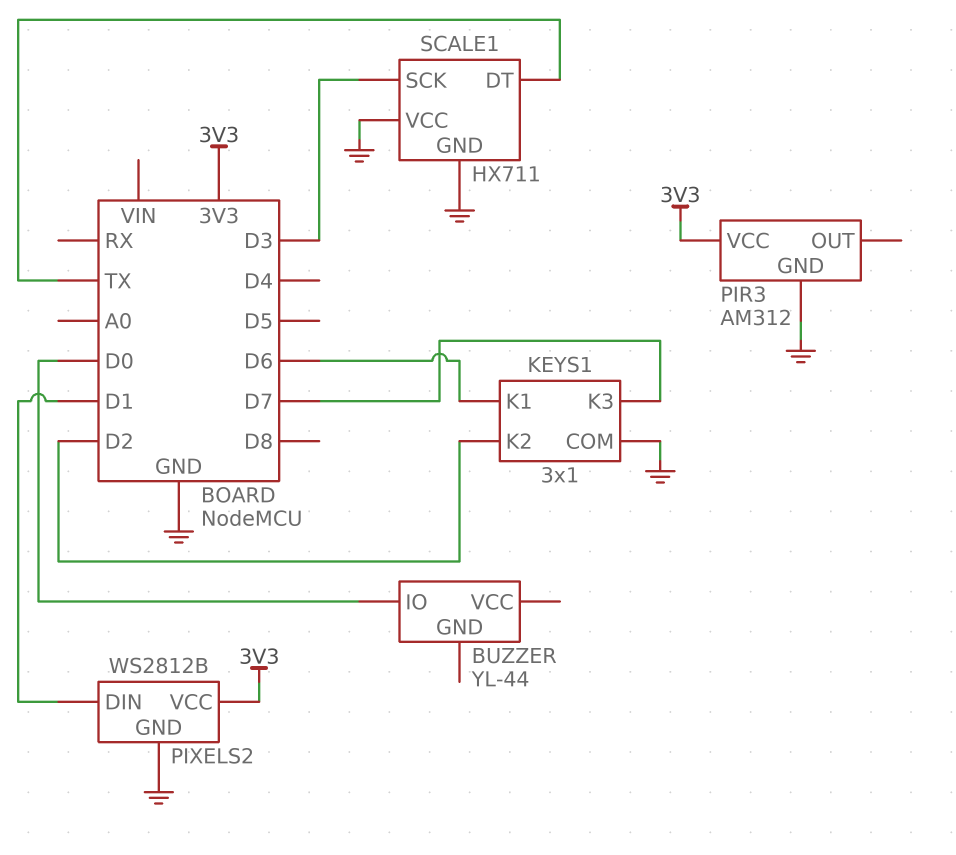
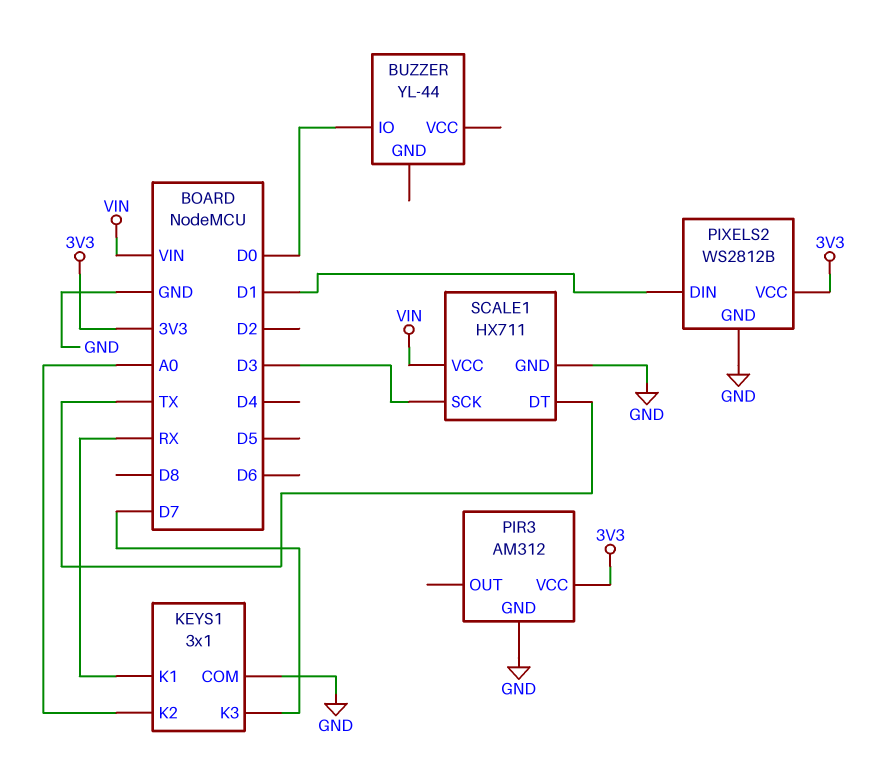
KEYS1 pin K1: D6 -> RX
KEYS1 pin K2: D2 -> A0
SCALE1 pin VCC: GND -> VIN

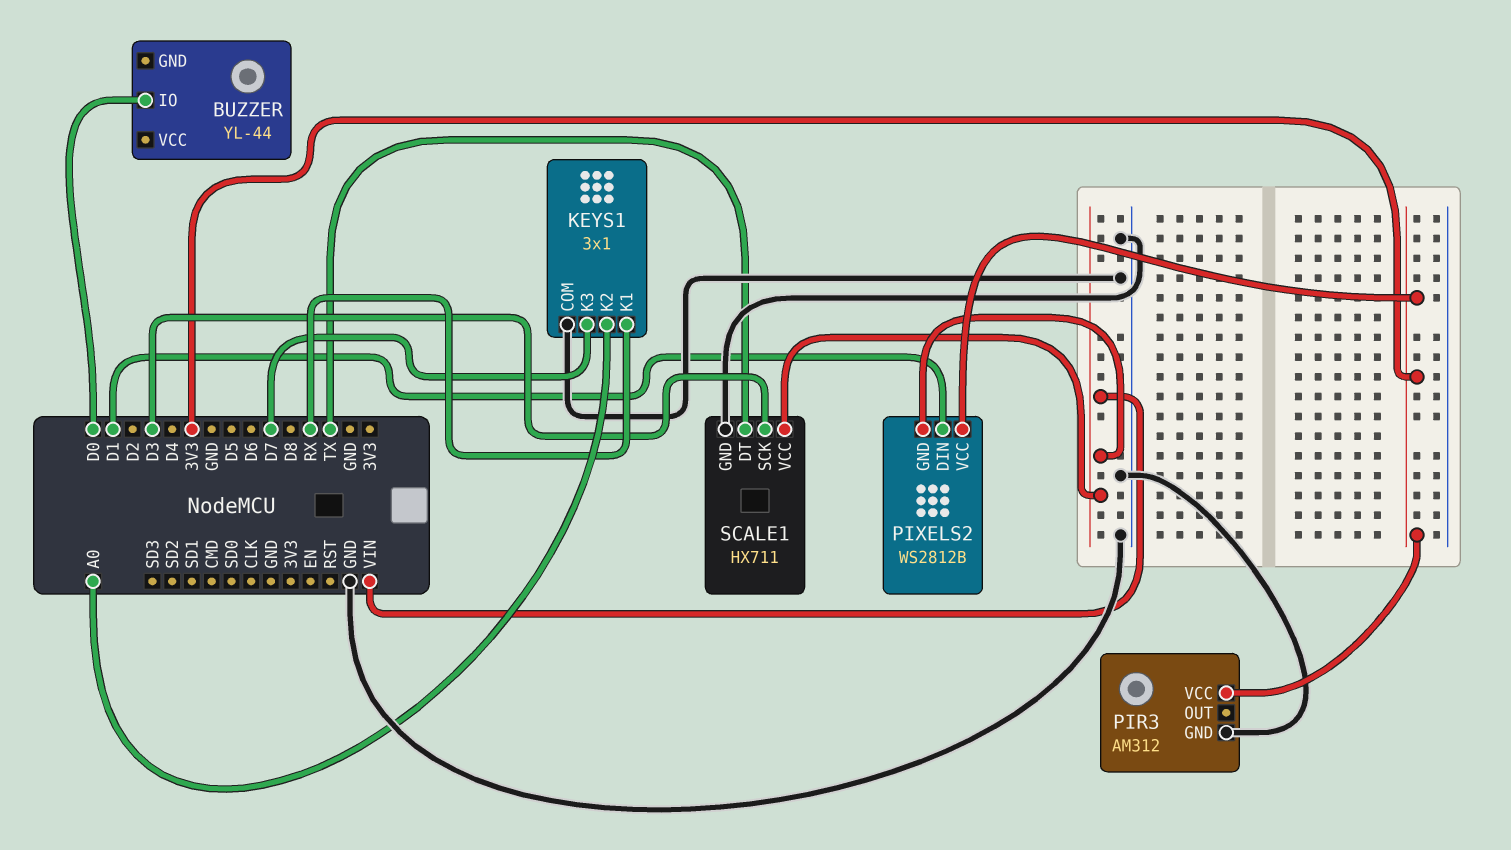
PIXELS2 pin GND: GND -> VIN

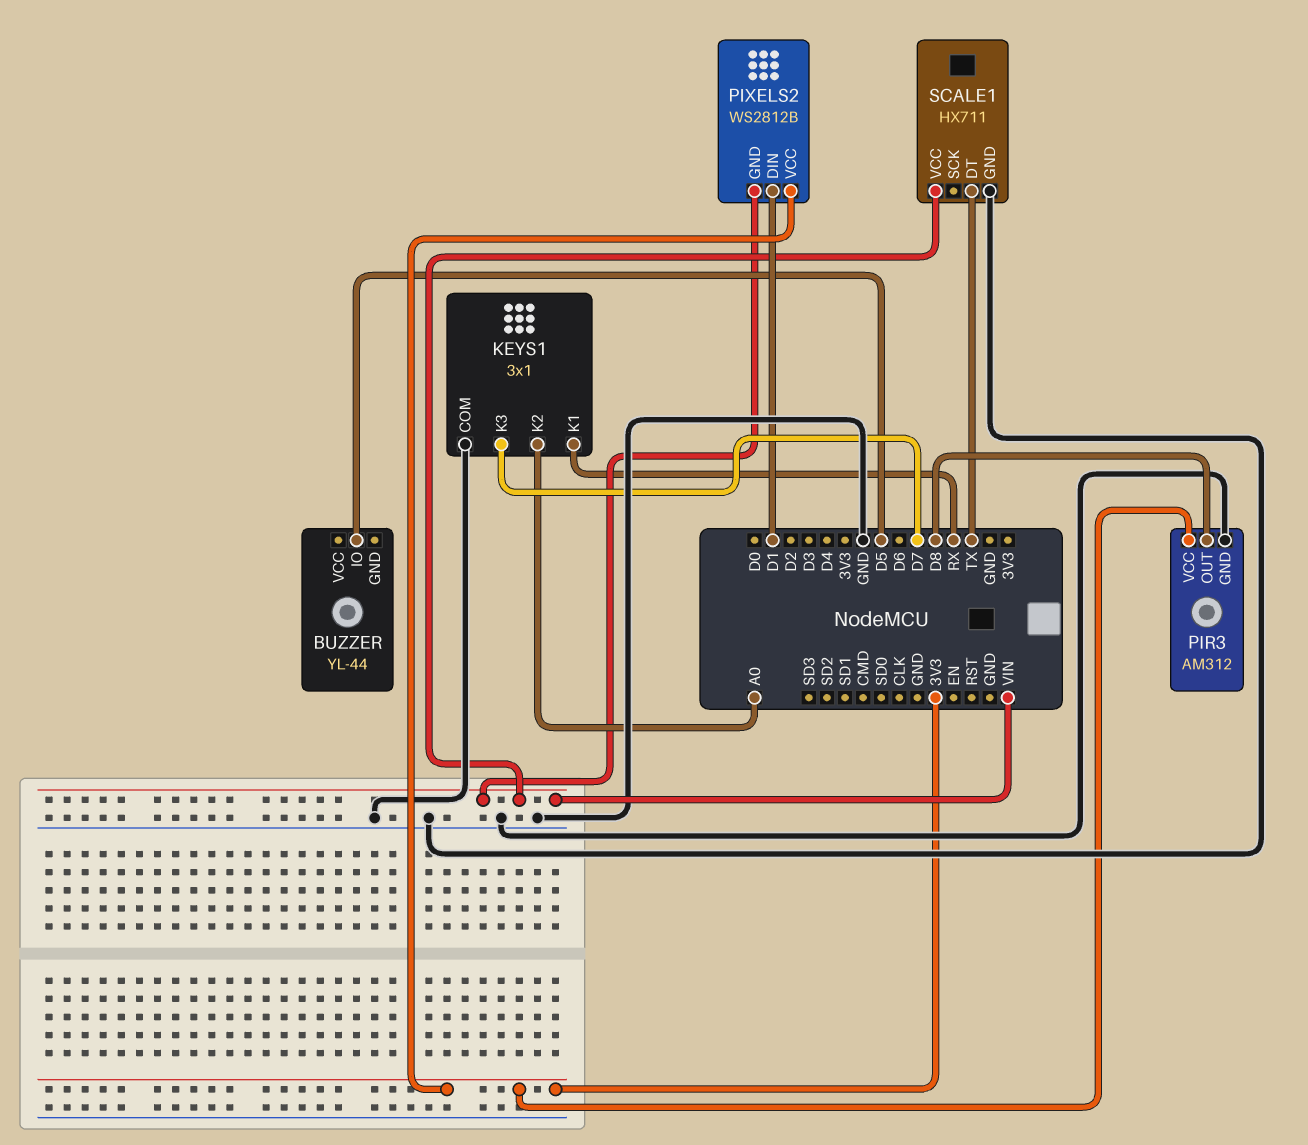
BUZZER pin IO: D0 -> D5
PIR3 pin OUT: none -> D8
SCALE1 pin SCK: D3 -> none

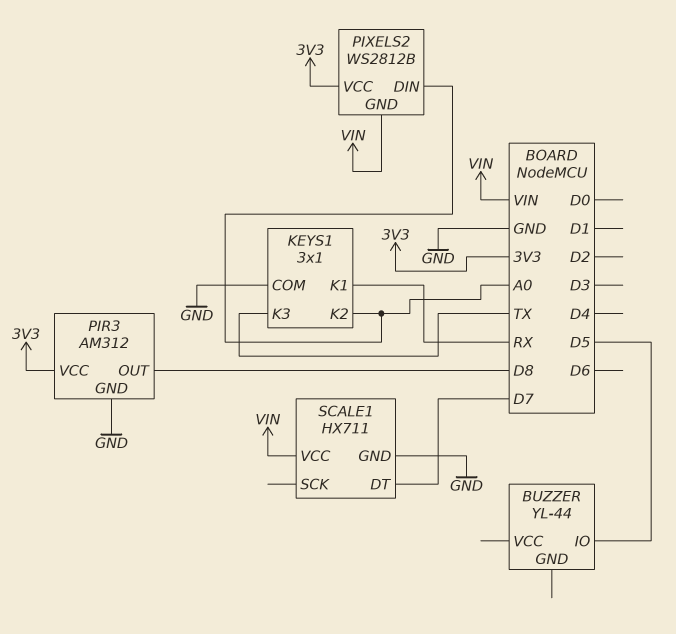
KEYS1 pin K3: D7 -> TX
PIXELS2 pin DIN: D1 -> A0
SCALE1 pin DT: TX -> D7

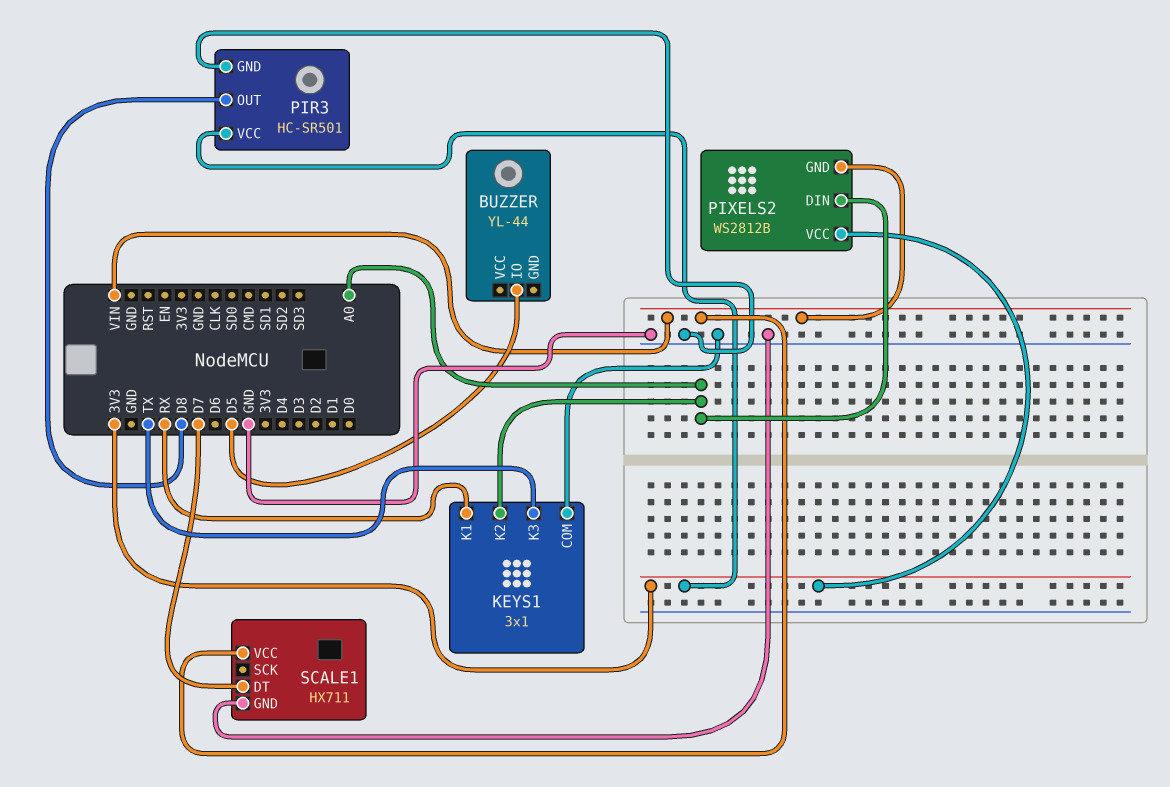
PIR3: AM312 -> HC-SR501

